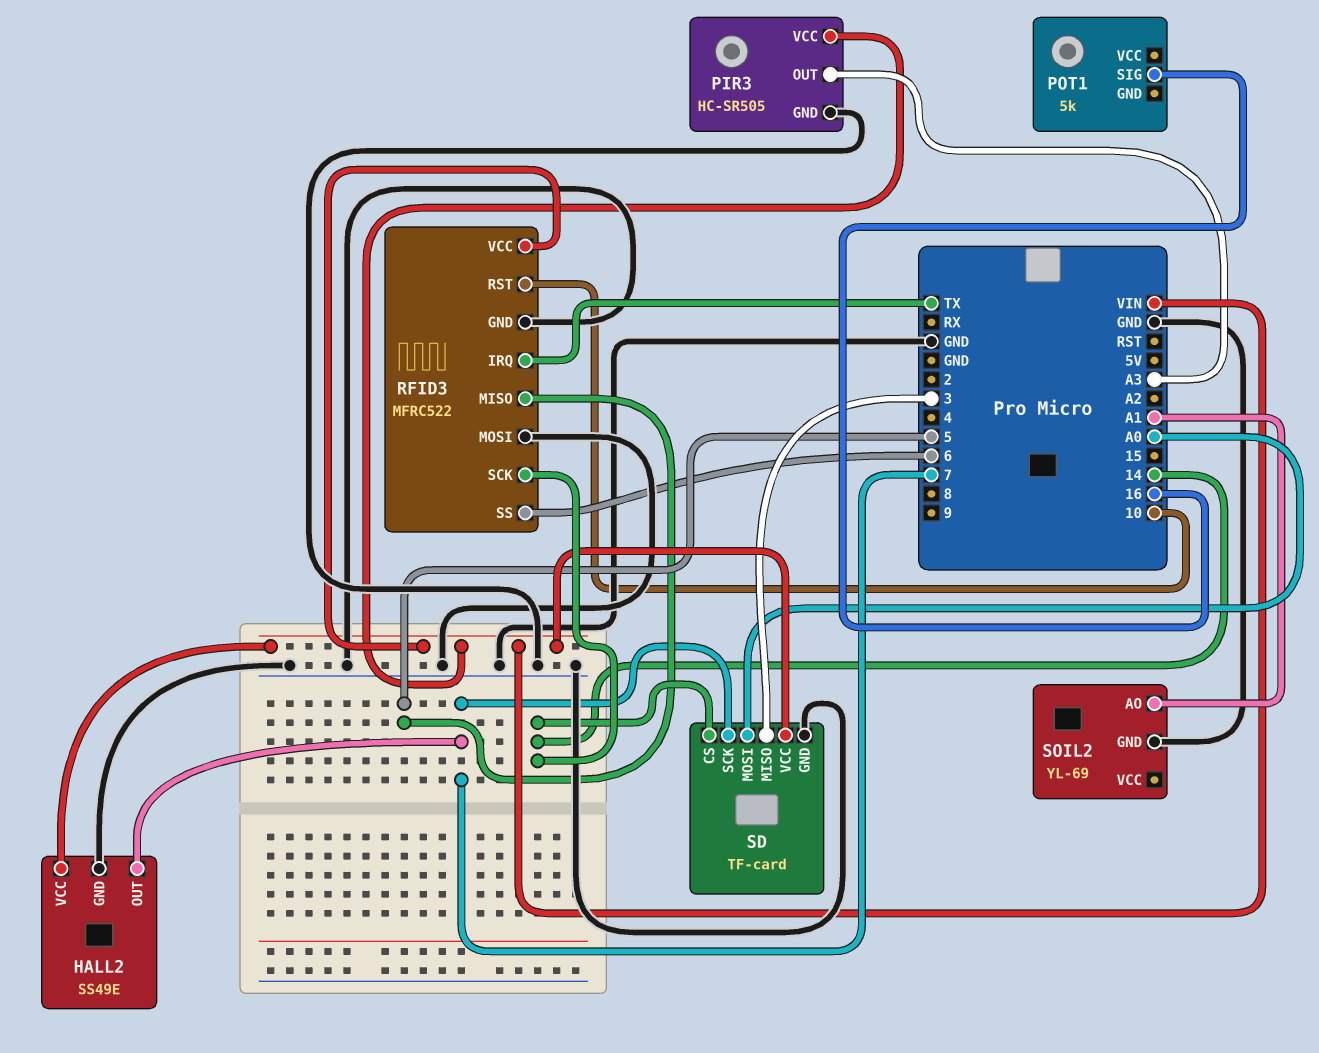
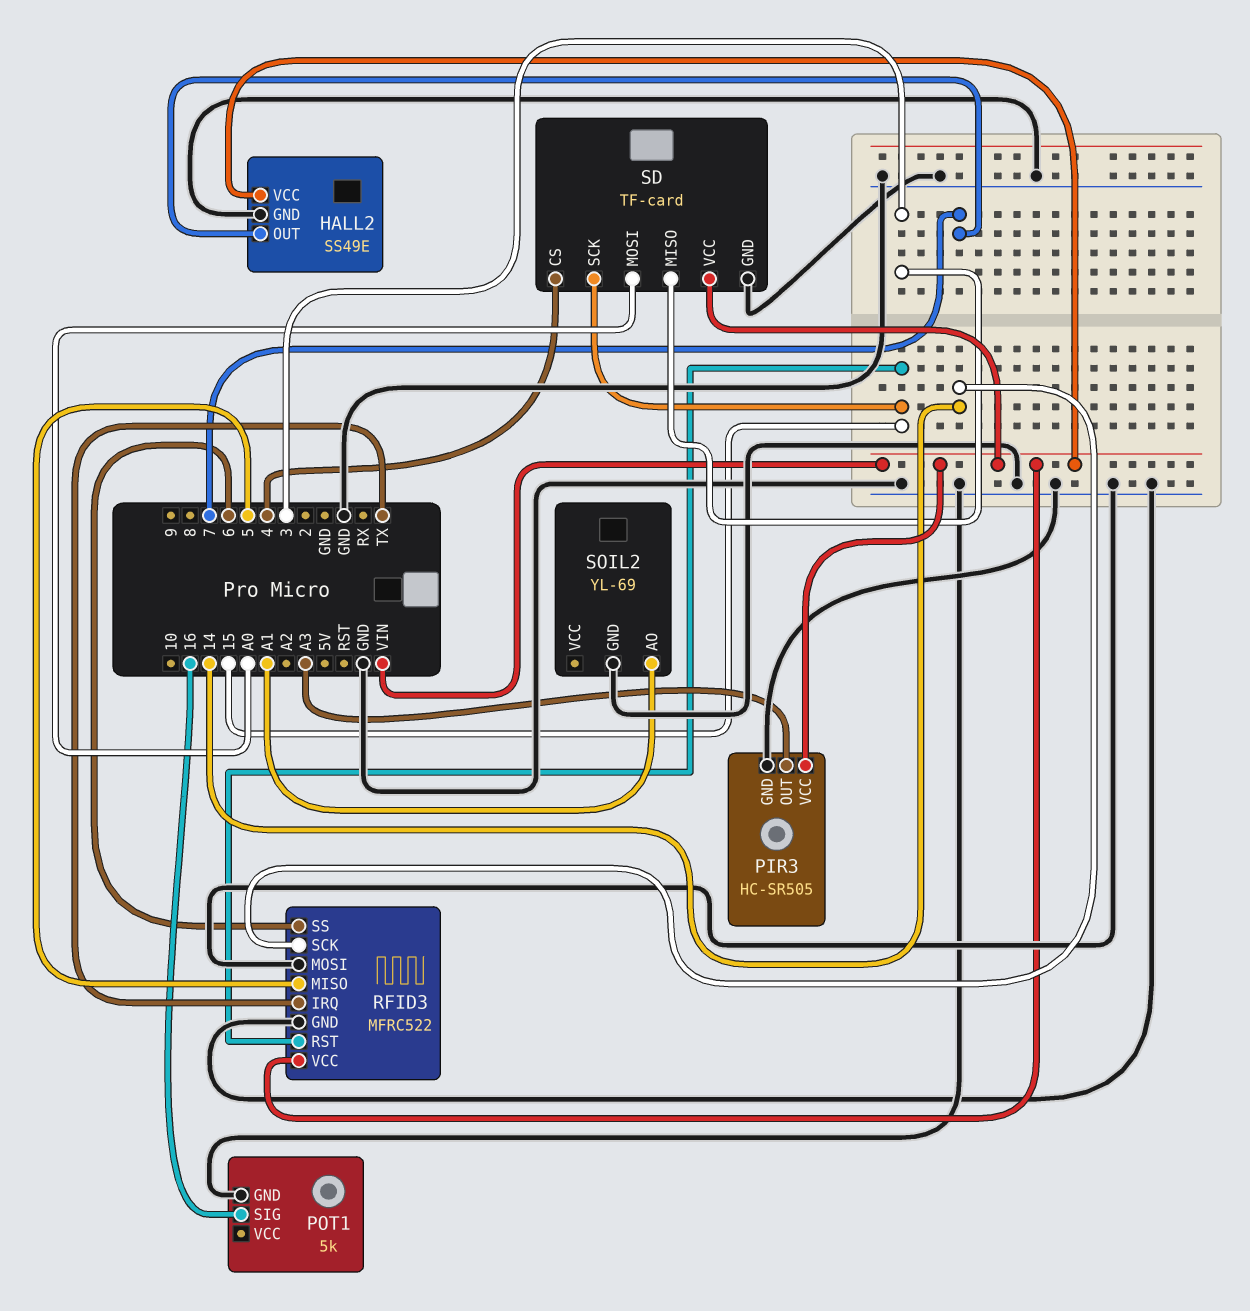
POT1 pin GND: none -> GND
RFID3 pin RST: 10 -> 15
SD pin CS: 14 -> 4
SD pin SCK: 7 -> 15

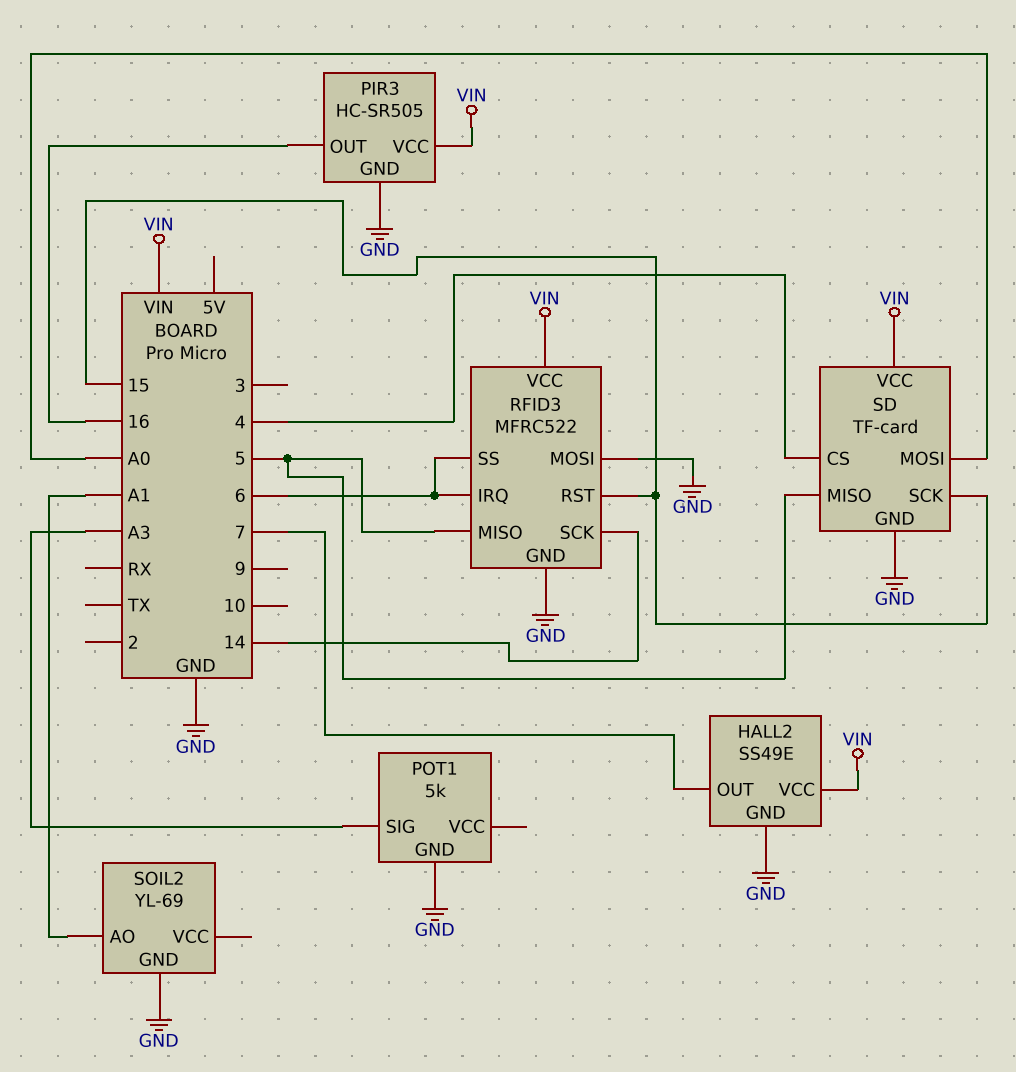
PIR3 pin OUT: A3 -> 16
POT1 pin SIG: 16 -> A3
RFID3 pin IRQ: TX -> 6
SD pin MISO: 3 -> 5

